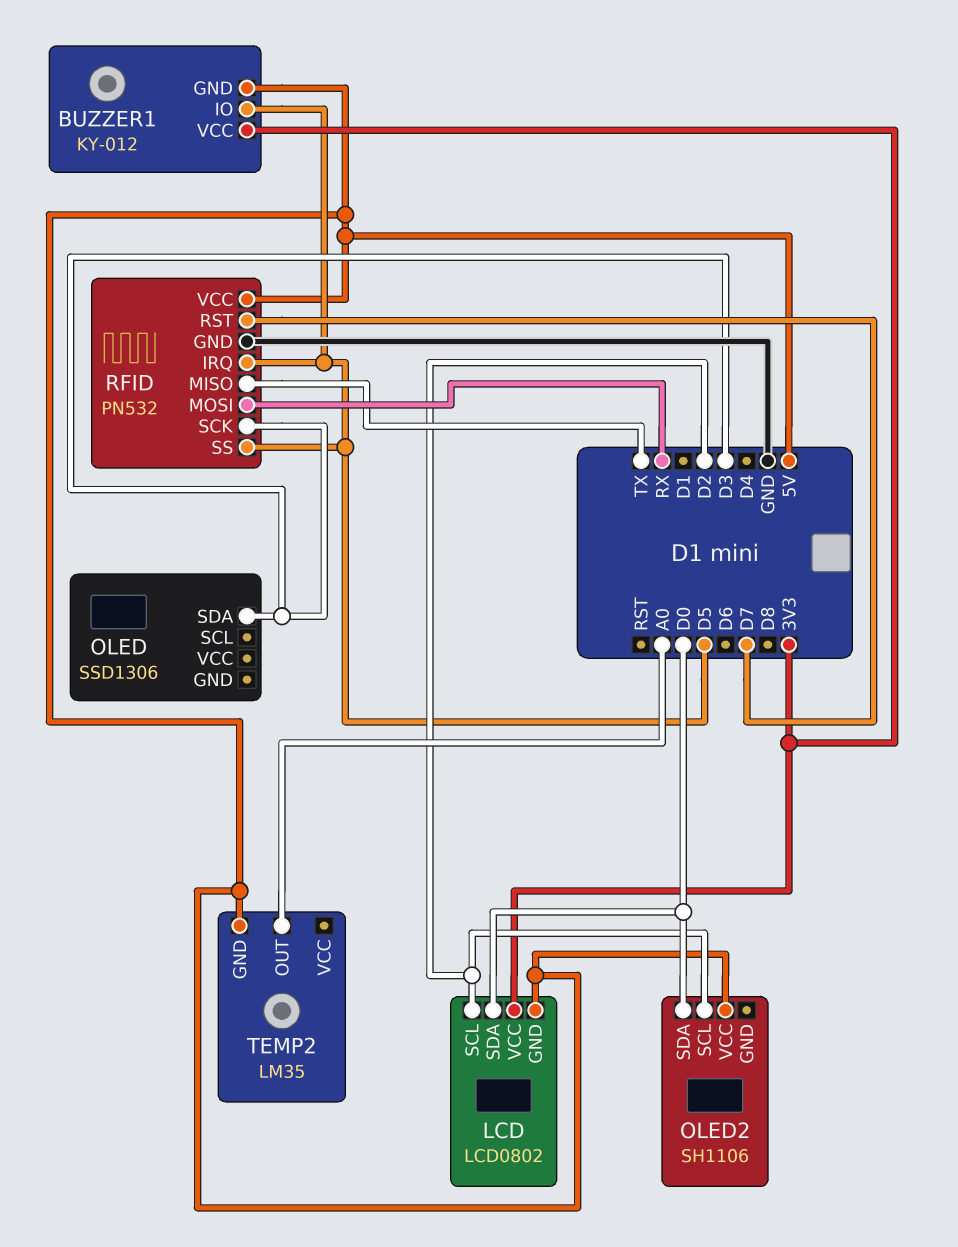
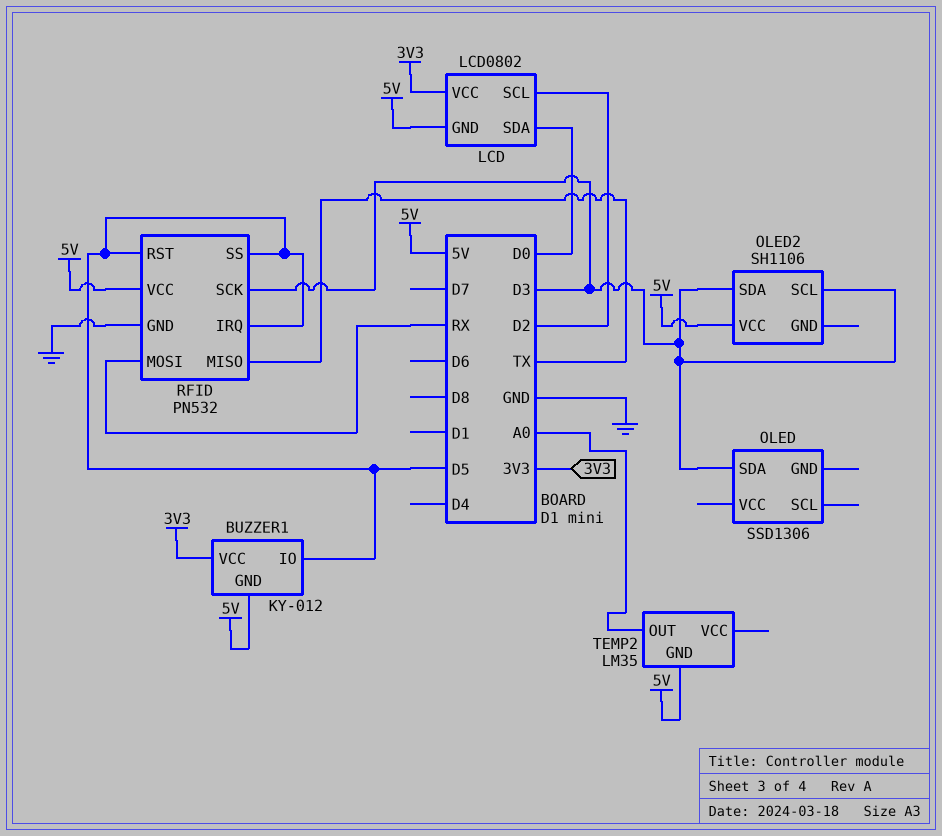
OLED2 pin SCL: D2 -> D3
OLED2 pin SDA: D0 -> D3
RFID pin RST: D7 -> D5

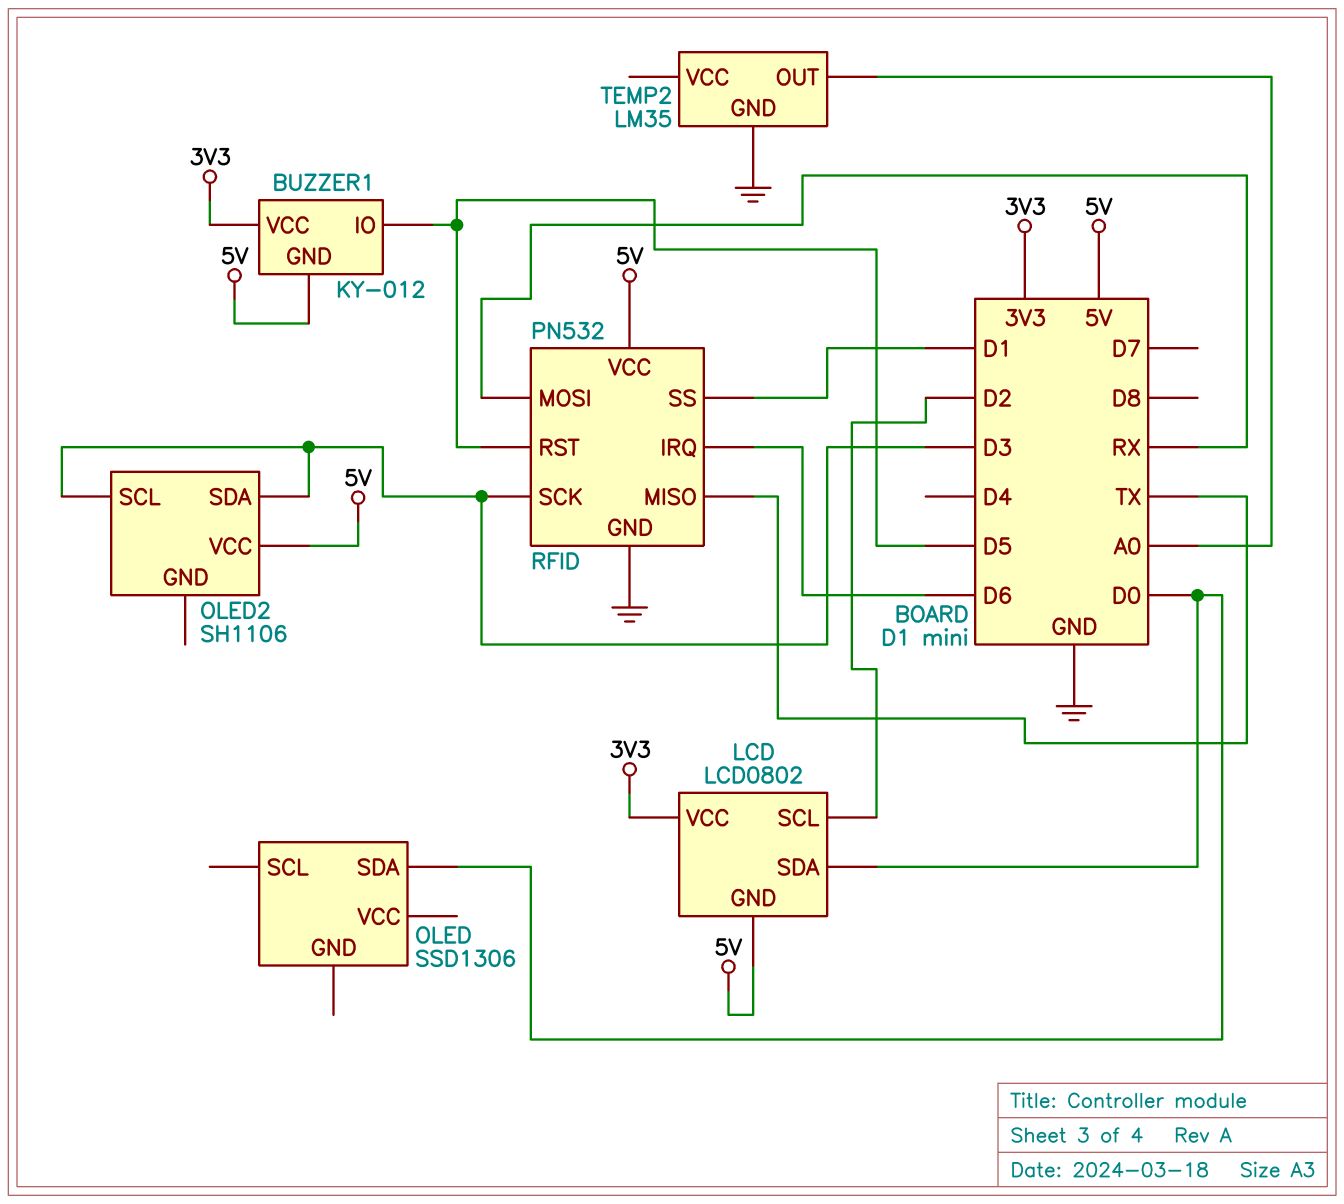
OLED pin SDA: D3 -> D0
RFID pin IRQ: D5 -> D6
RFID pin SS: D5 -> D1
TEMP2 pin GND: 5V -> GND

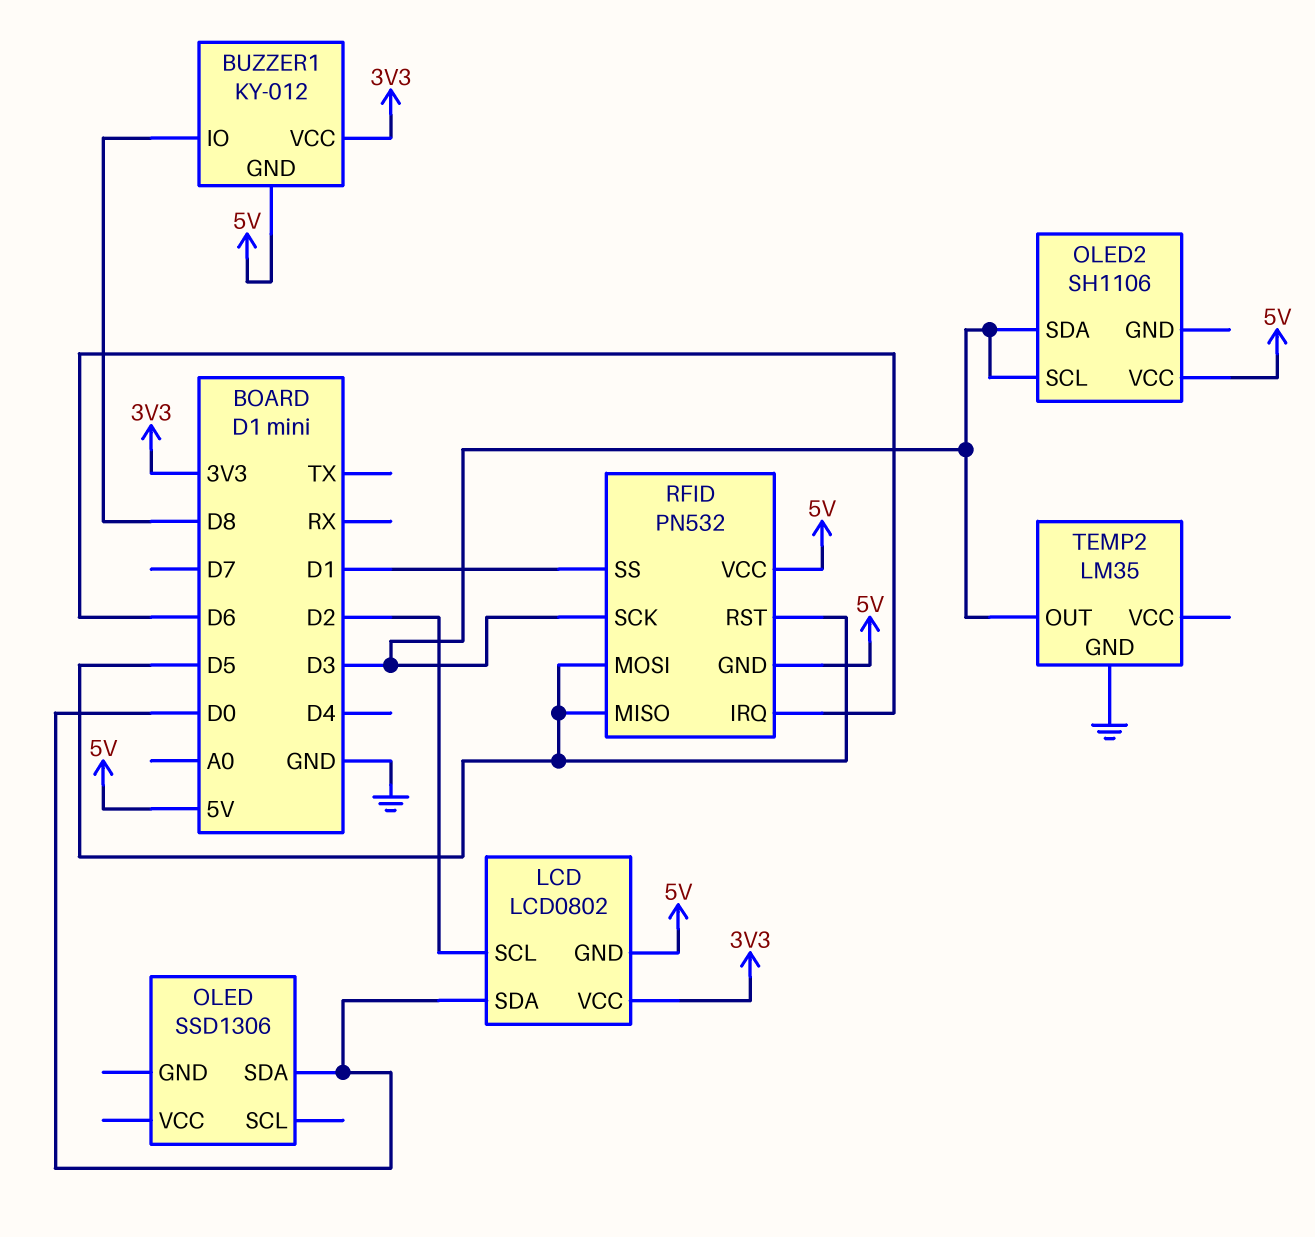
BUZZER1 pin IO: D5 -> D8
RFID pin GND: GND -> 5V
RFID pin MISO: TX -> D5
RFID pin MOSI: RX -> D5
TEMP2 pin OUT: A0 -> D3

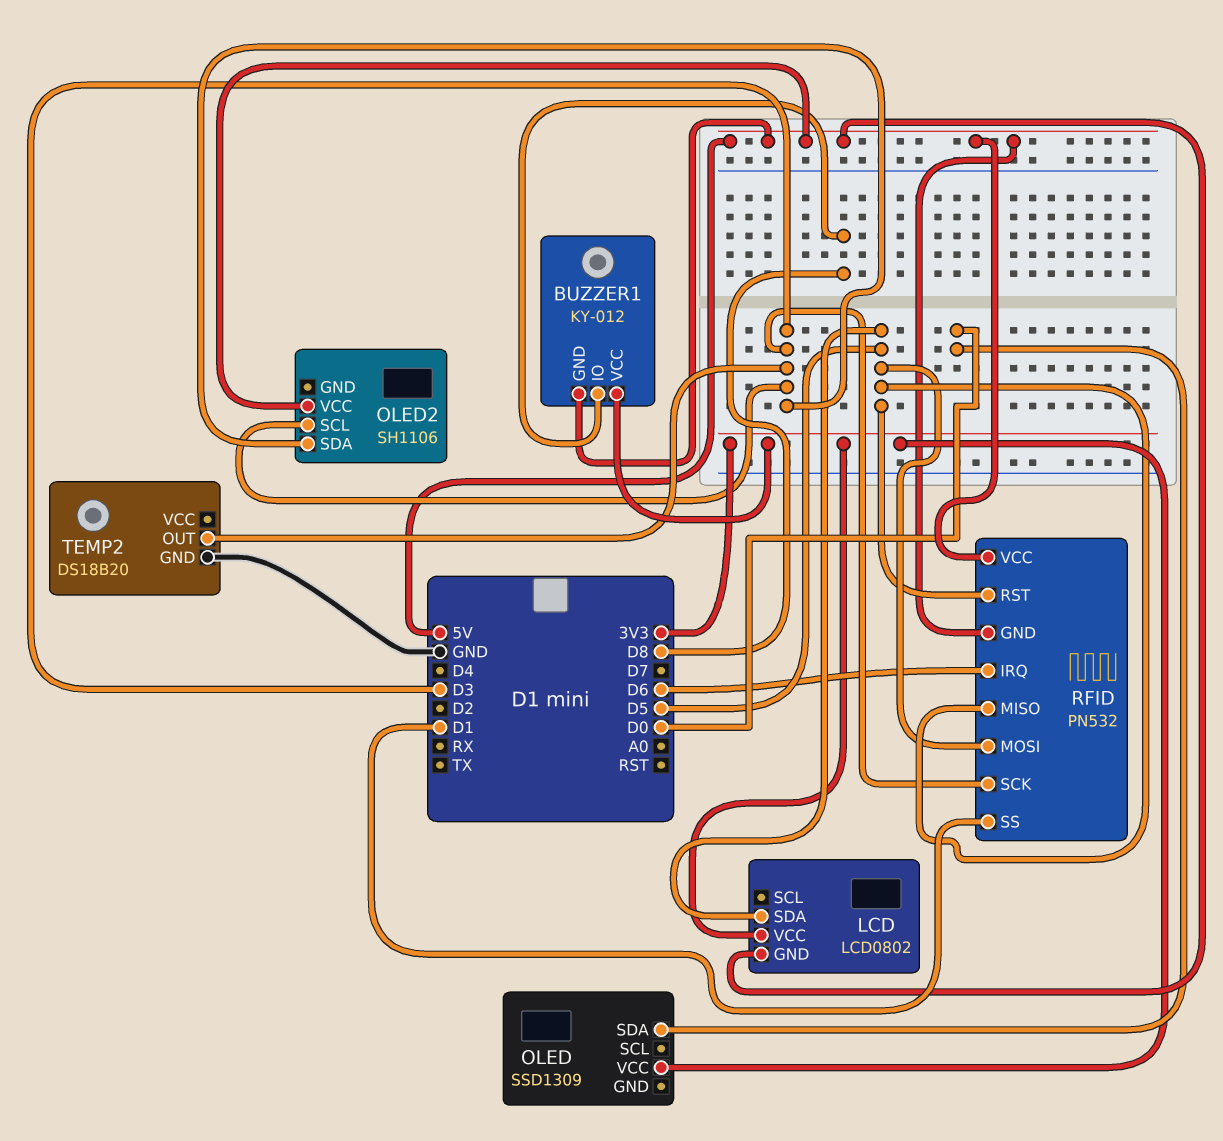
LCD pin SCL: D2 -> none
LCD pin SDA: D0 -> D5
OLED: SSD1306 -> SSD1309
OLED pin VCC: none -> 3V3
TEMP2: LM35 -> DS18B20

